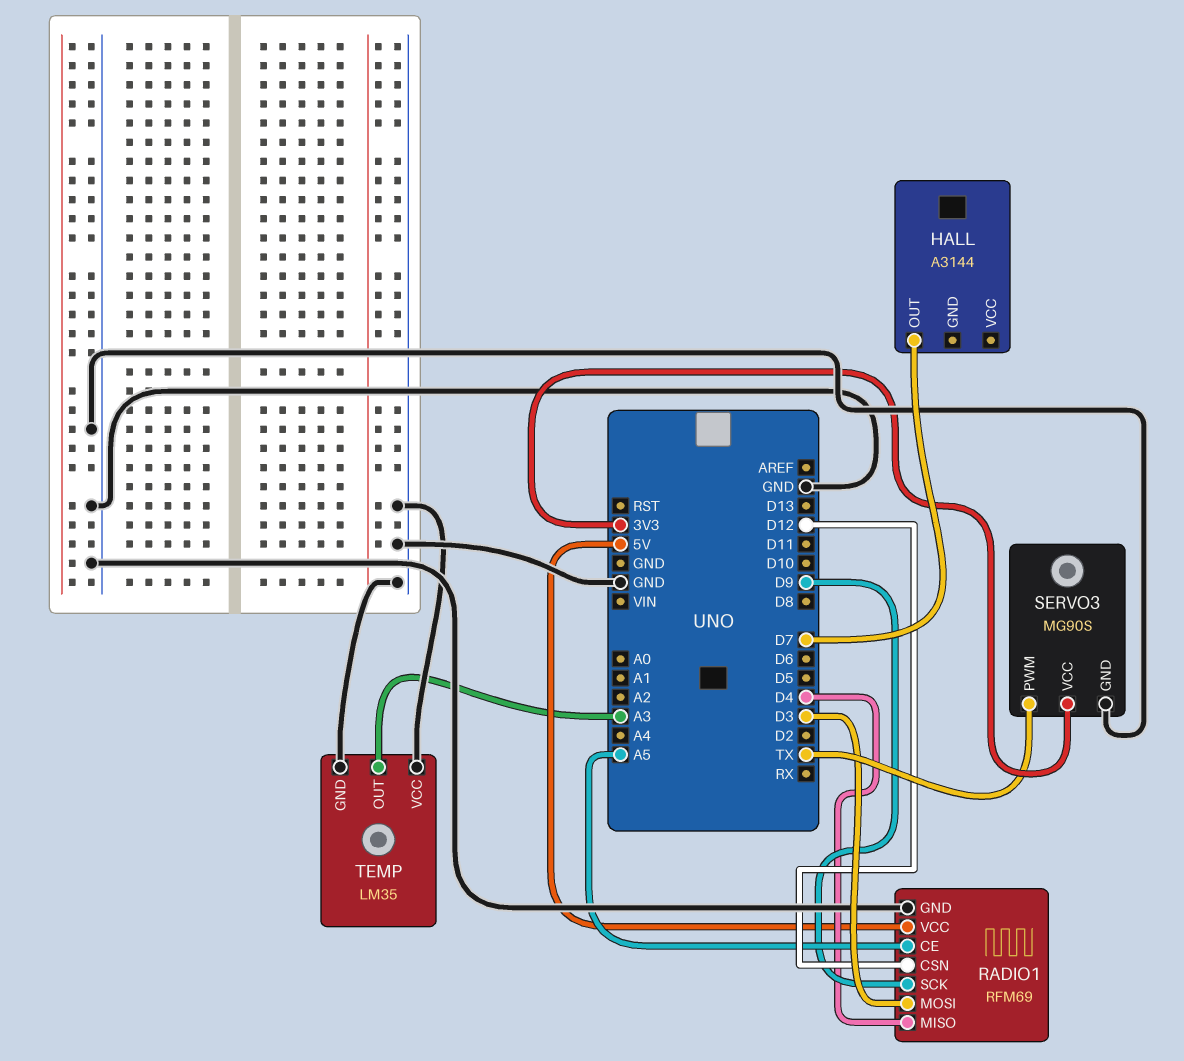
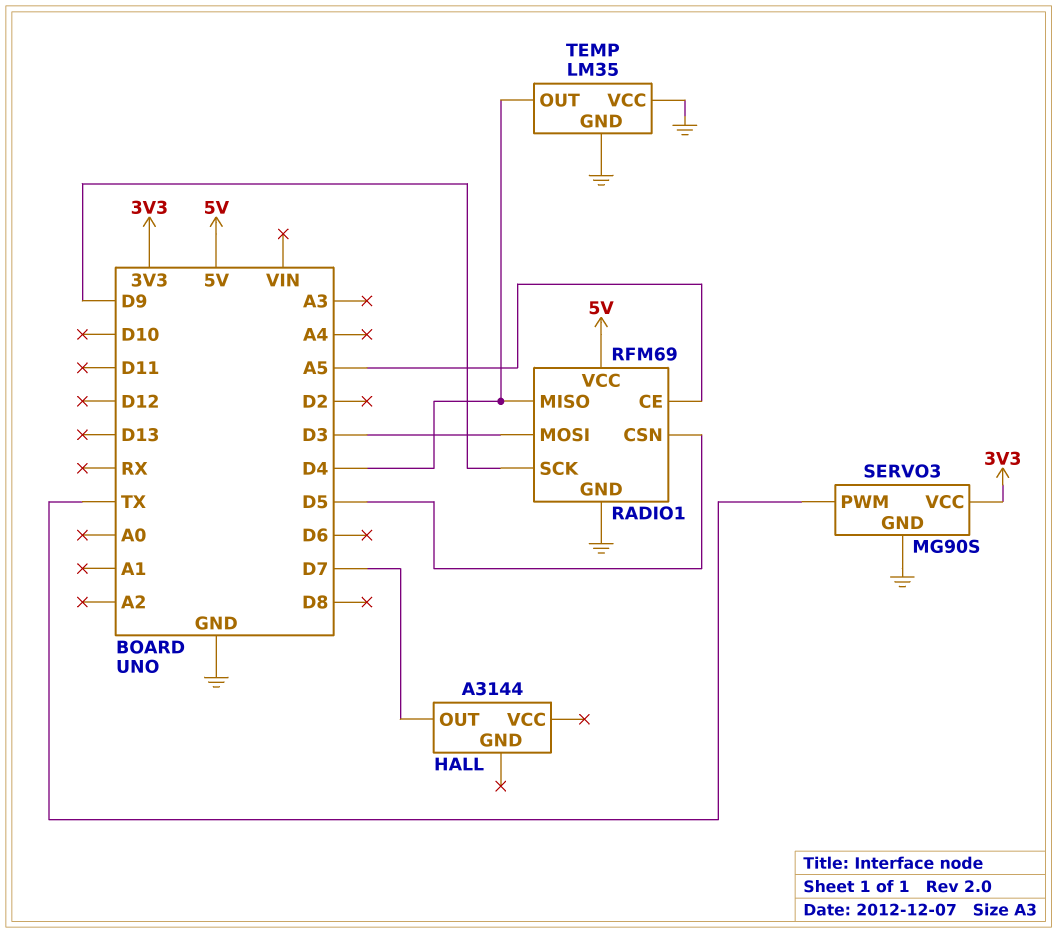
RADIO1 pin CSN: D12 -> D5
TEMP pin OUT: A3 -> D4

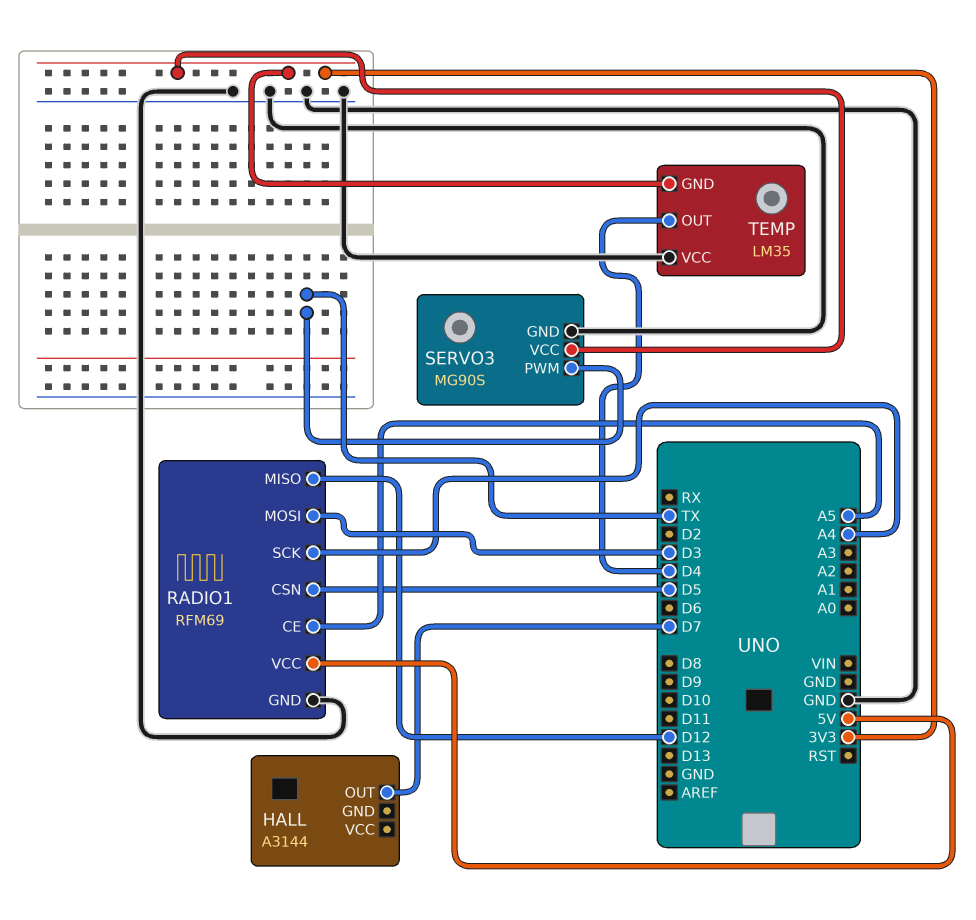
RADIO1 pin MISO: D4 -> D12
RADIO1 pin SCK: D9 -> A4
TEMP pin GND: GND -> 3V3

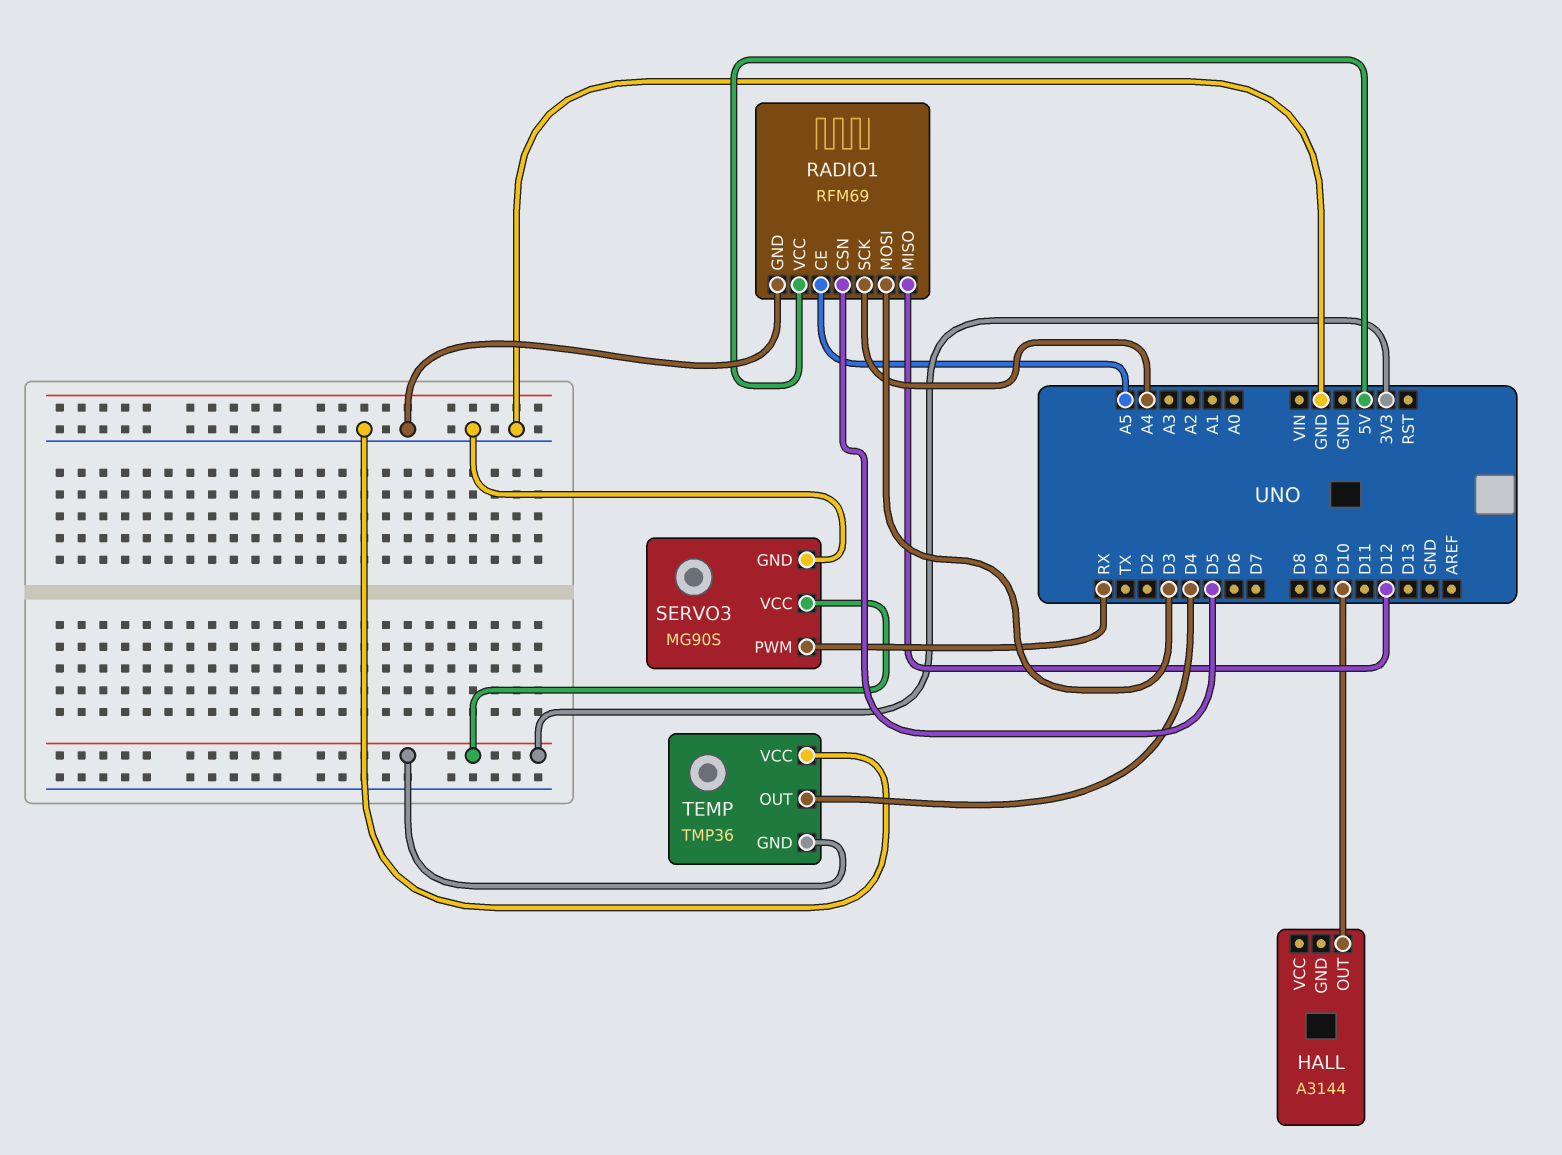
HALL pin OUT: D7 -> D10
SERVO3 pin PWM: TX -> RX
TEMP: LM35 -> TMP36

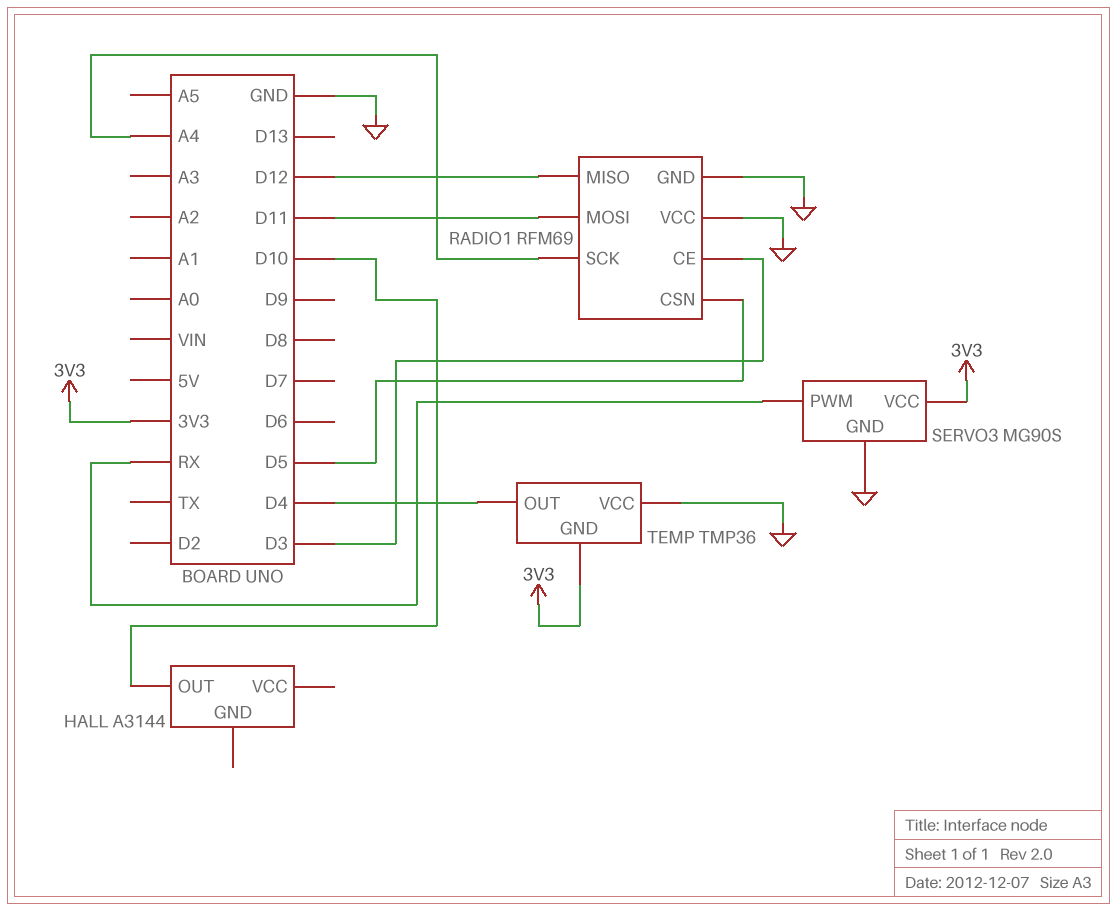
RADIO1 pin CE: A5 -> D3
RADIO1 pin MOSI: D3 -> D11
RADIO1 pin VCC: 5V -> GND

